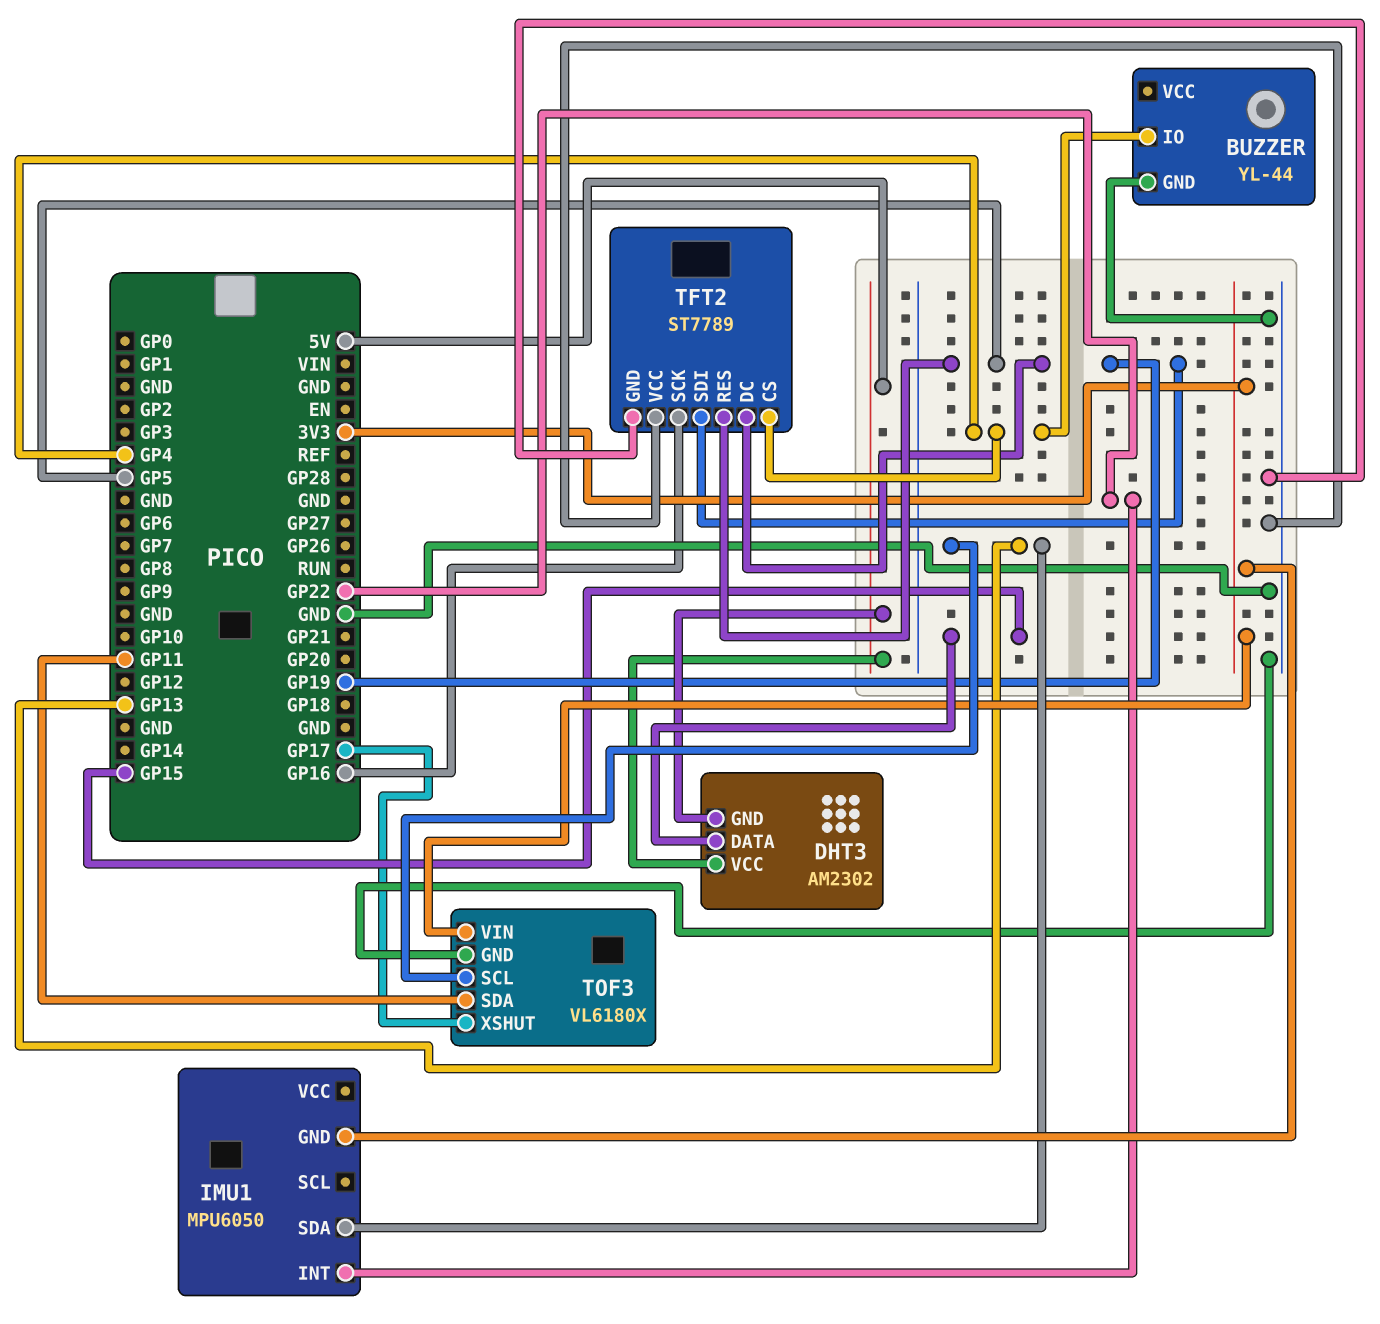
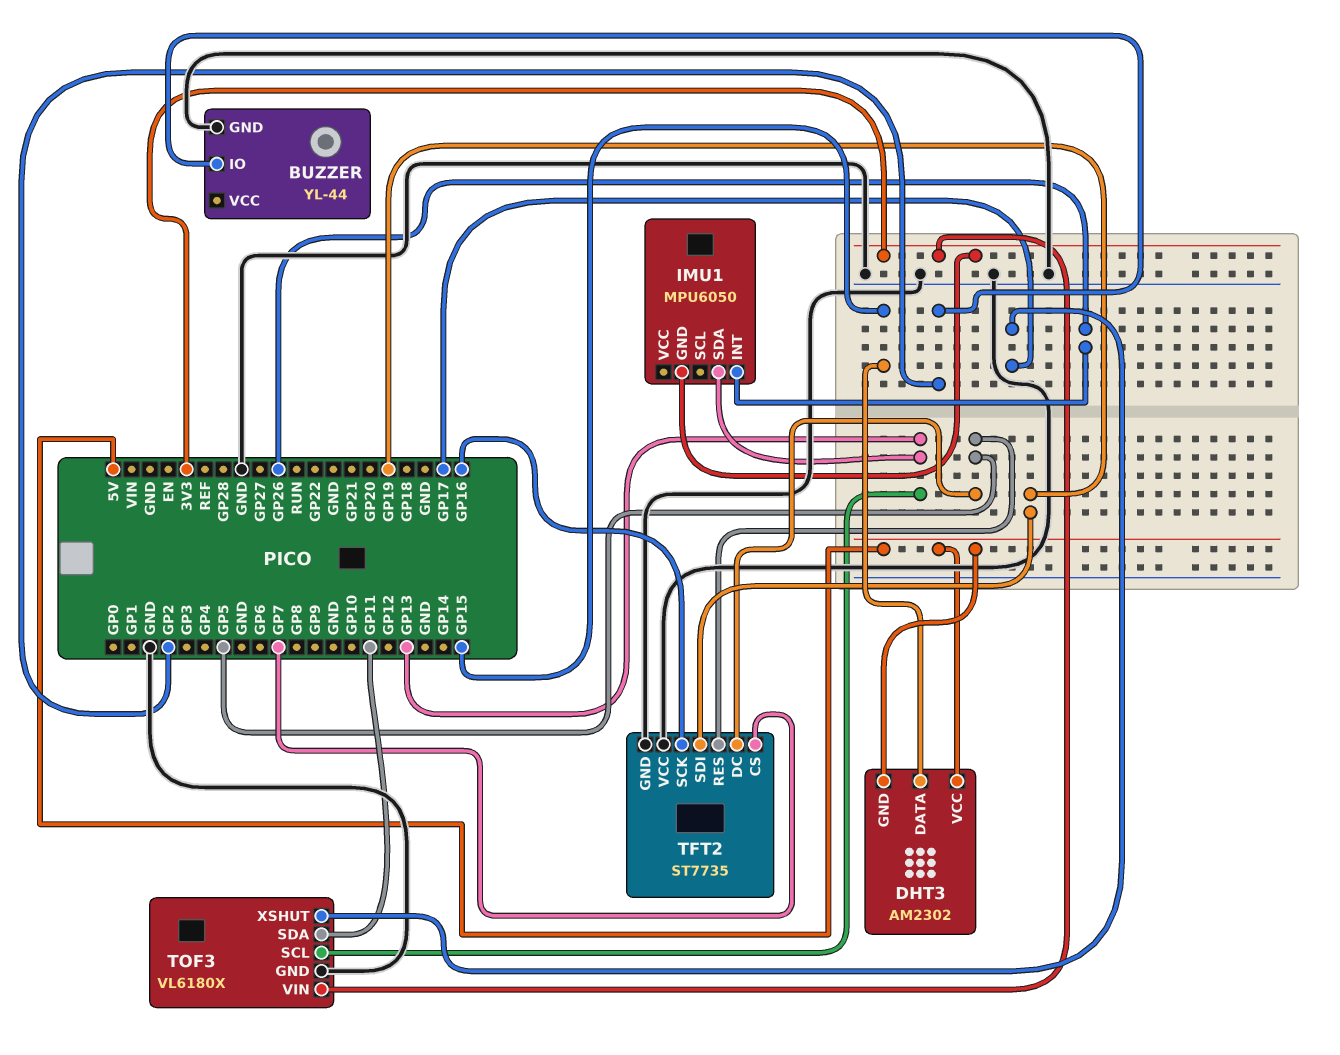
BUZZER pin IO: GP4 -> GP2
IMU1 pin INT: GP22 -> GP26
TFT2: ST7789 -> ST7735
TFT2 pin CS: GP4 -> GP7

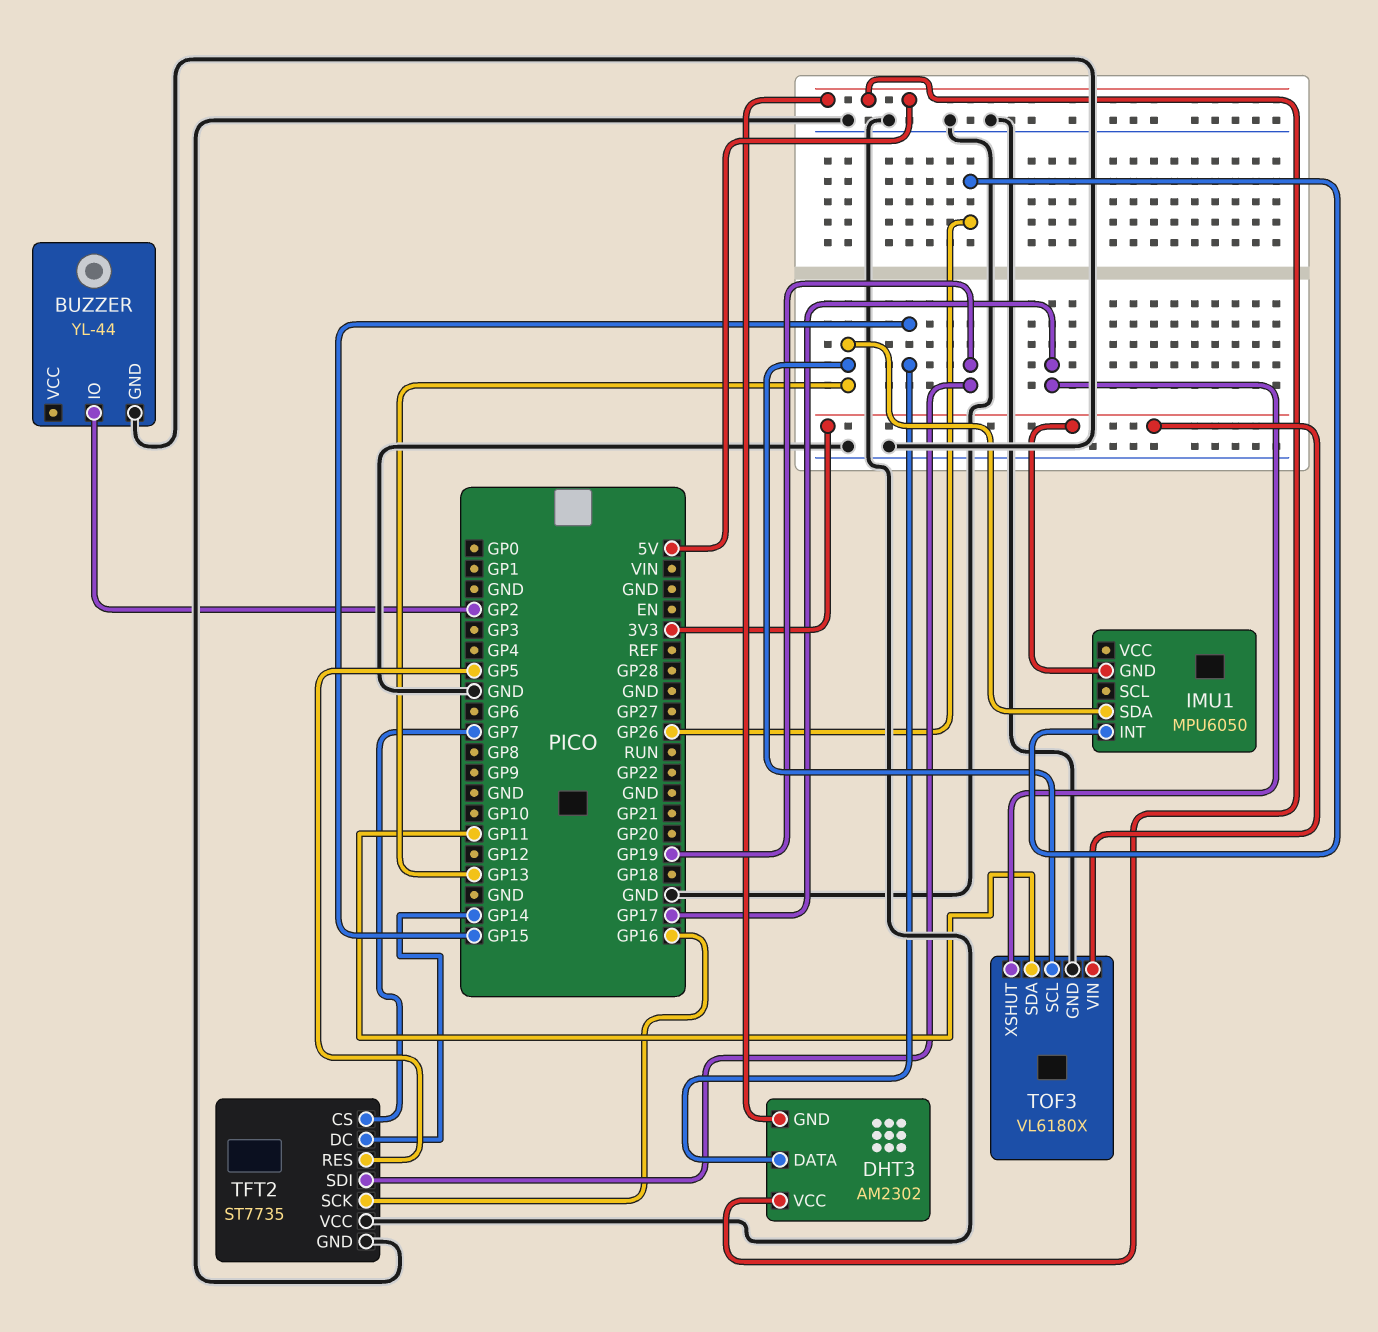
TFT2 pin DC: GP5 -> GP14

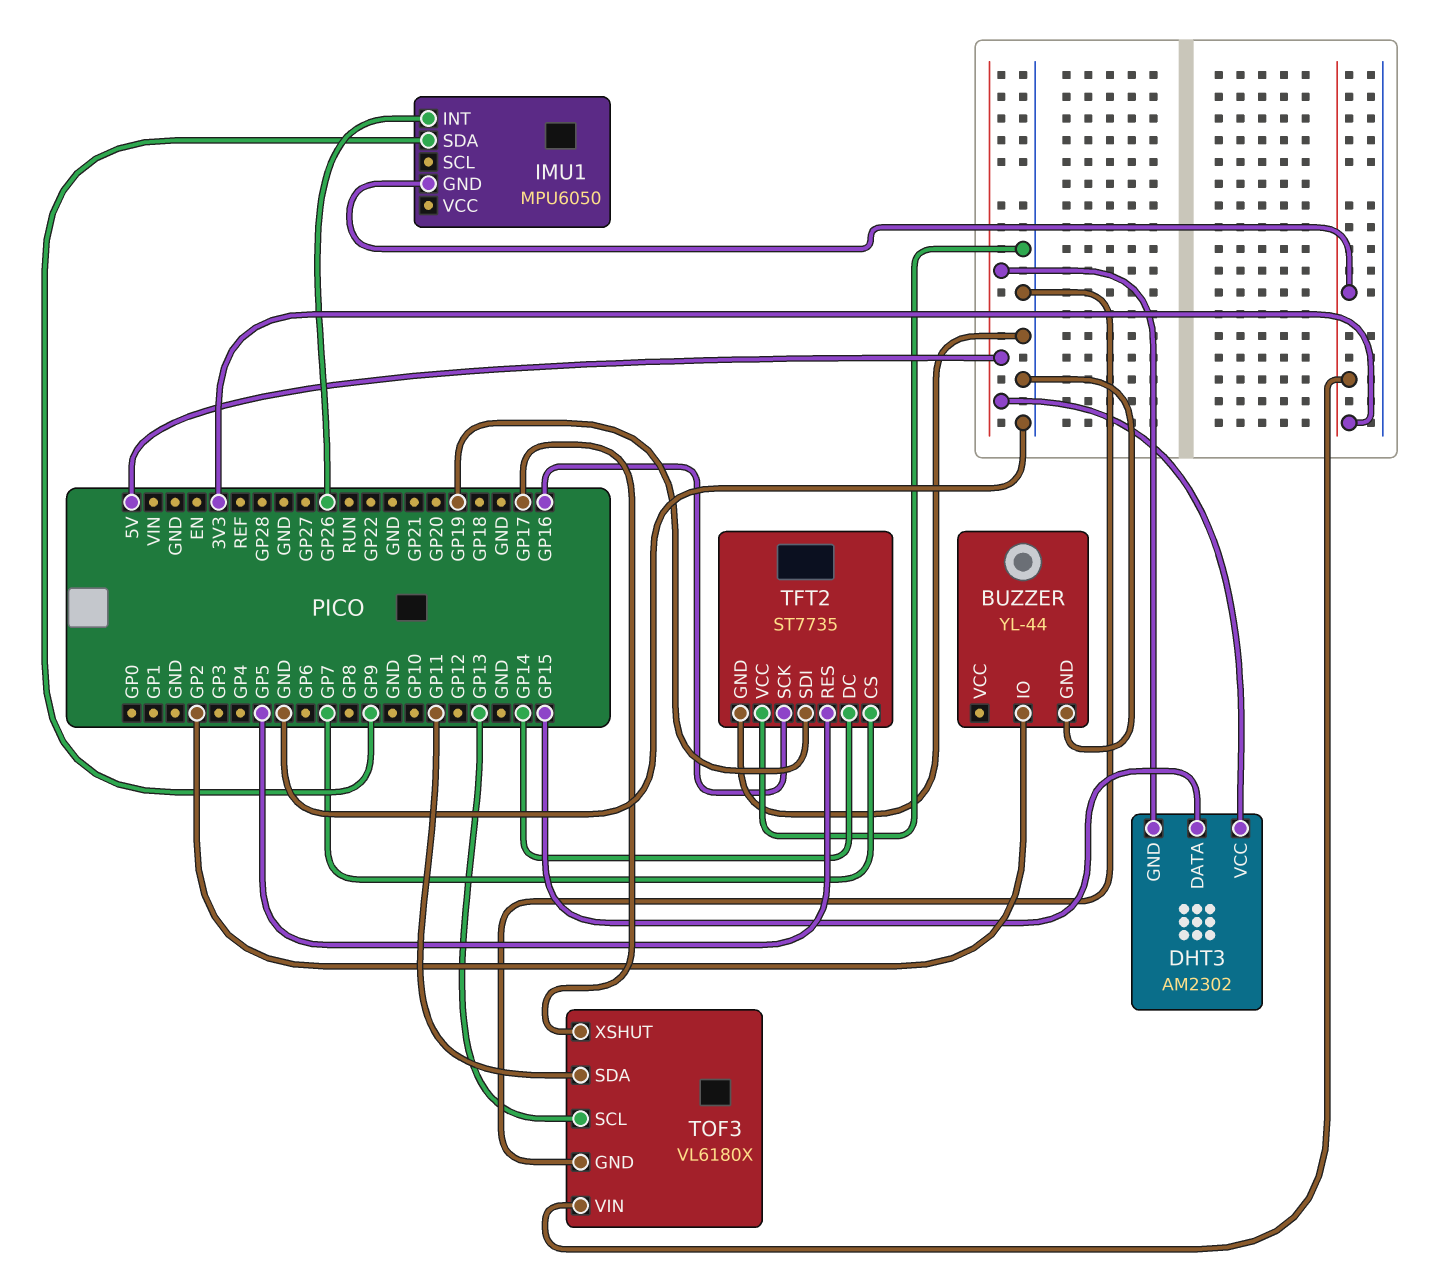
IMU1 pin SDA: GP13 -> GP9

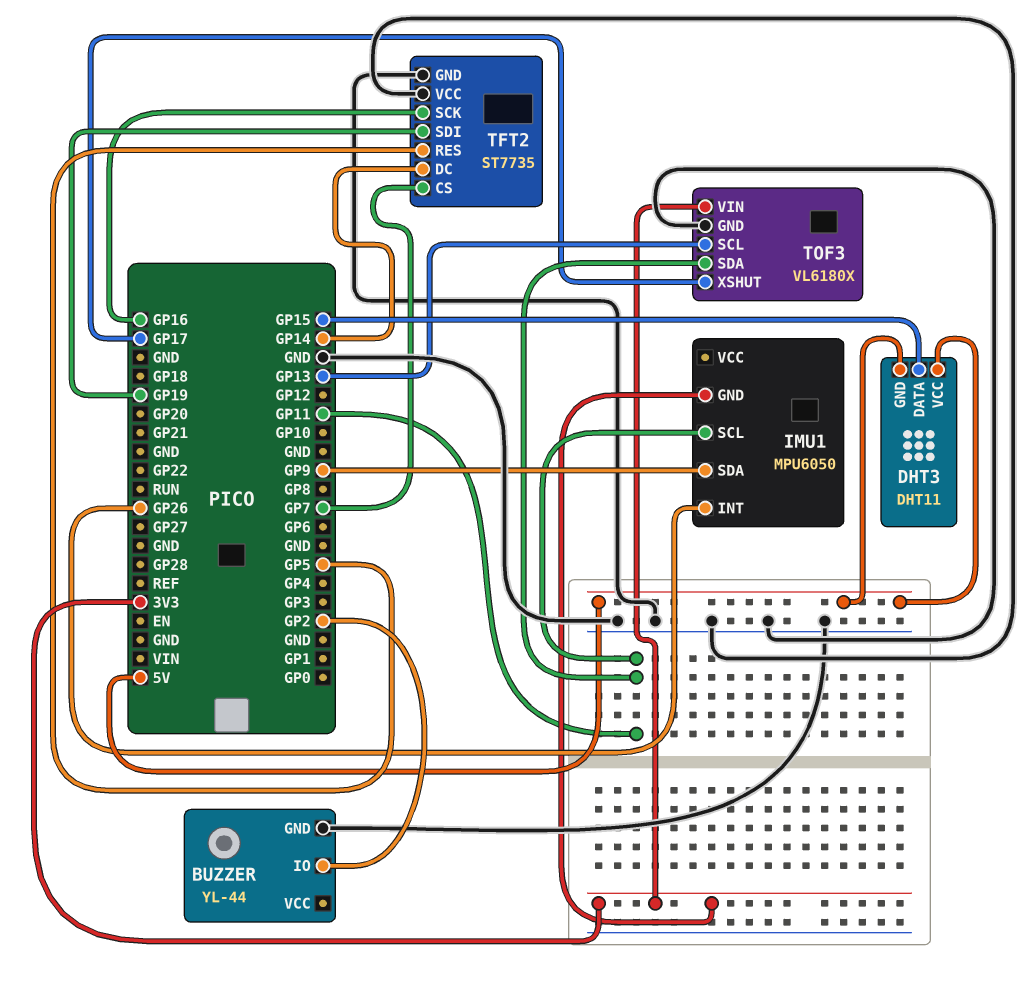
DHT3: AM2302 -> DHT11
IMU1 pin SCL: none -> GP11

